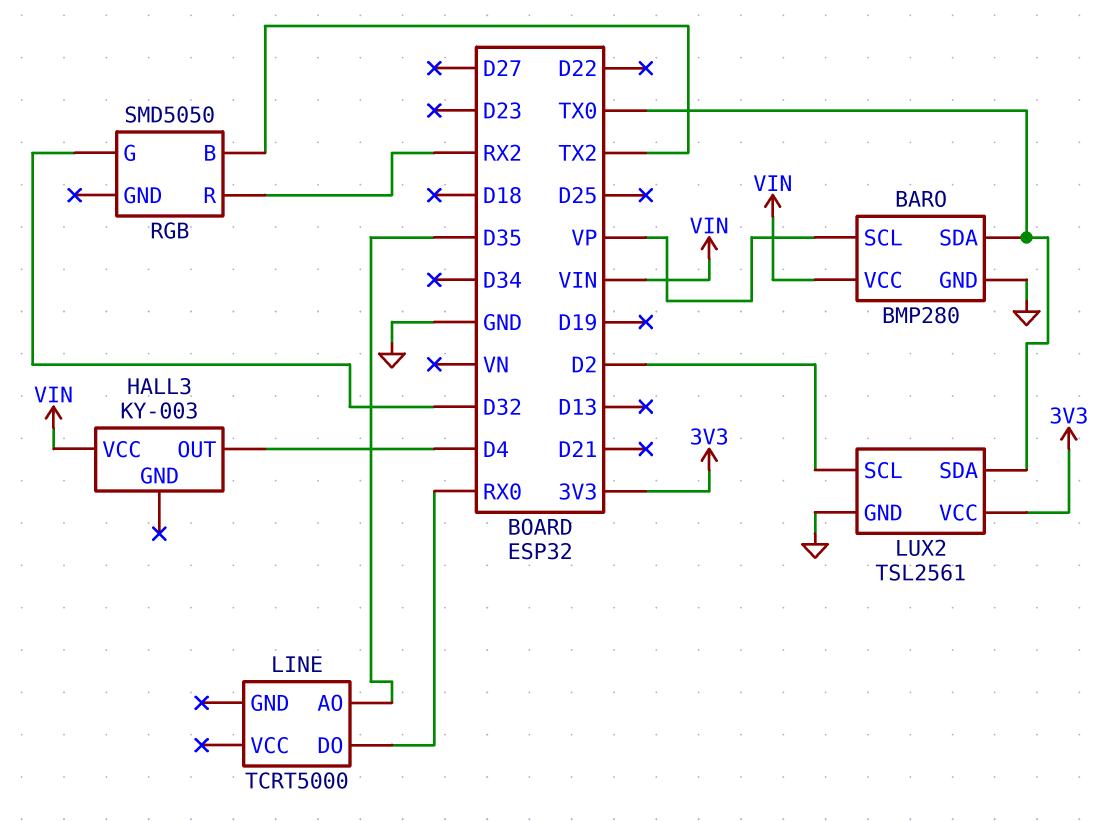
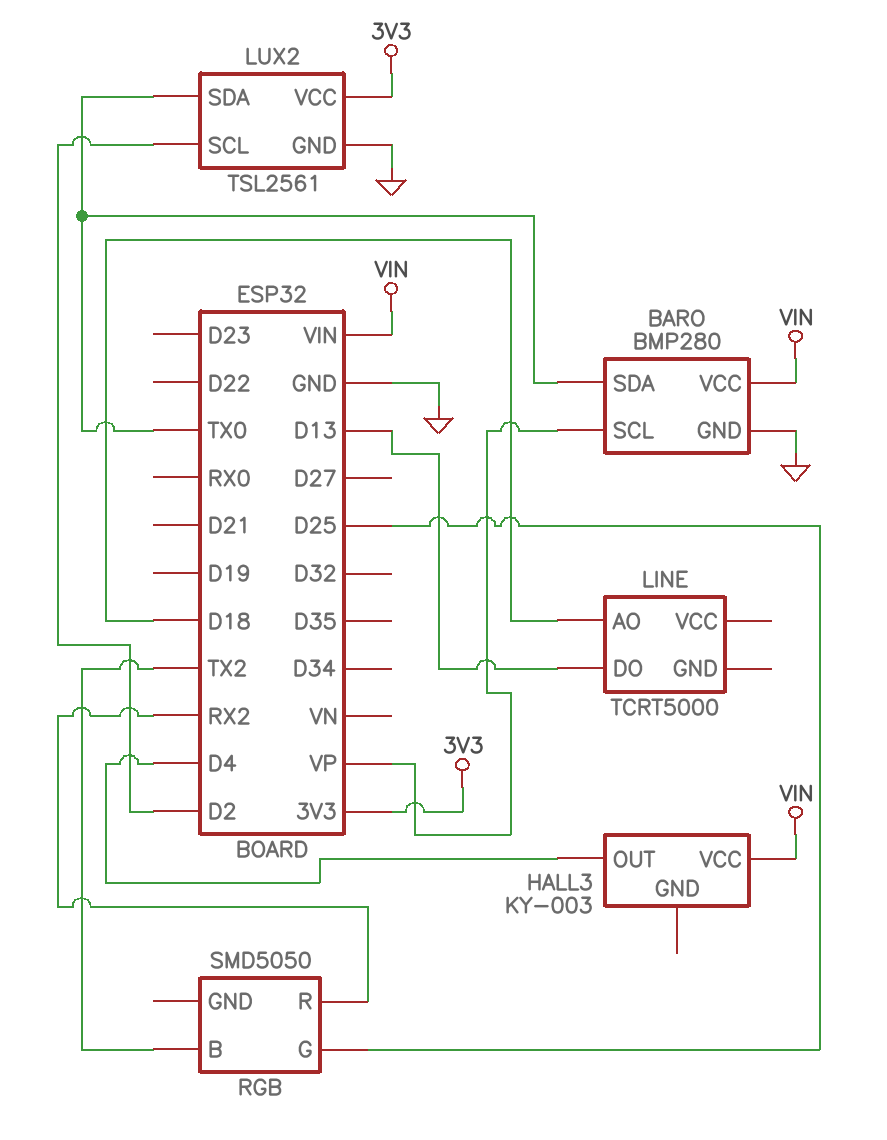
LINE pin AO: D35 -> D18
LINE pin DO: RX0 -> D13
RGB pin G: D32 -> D25

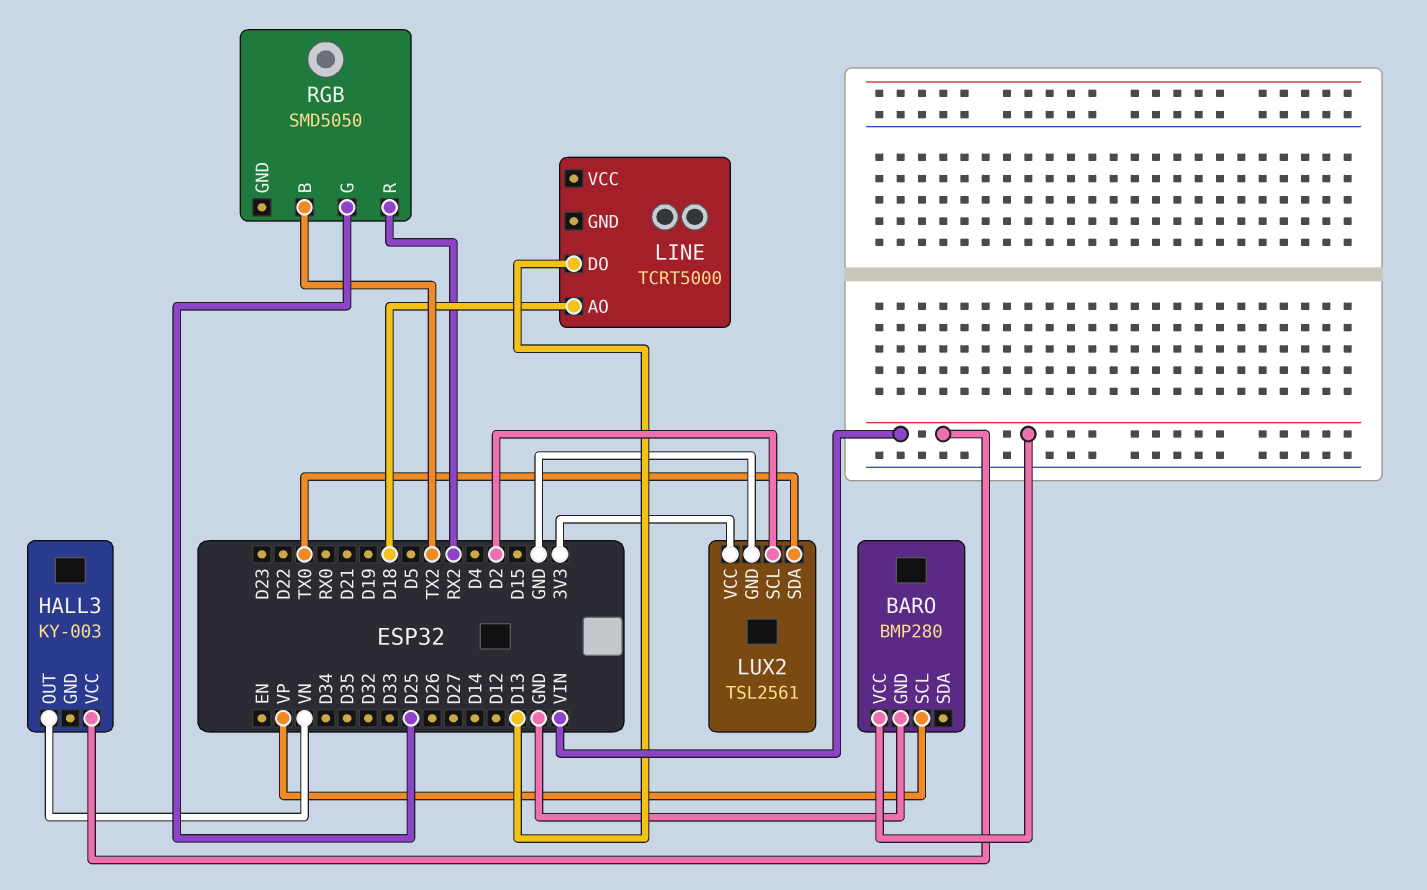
BARO pin SDA: TX0 -> none
HALL3 pin OUT: D4 -> VN

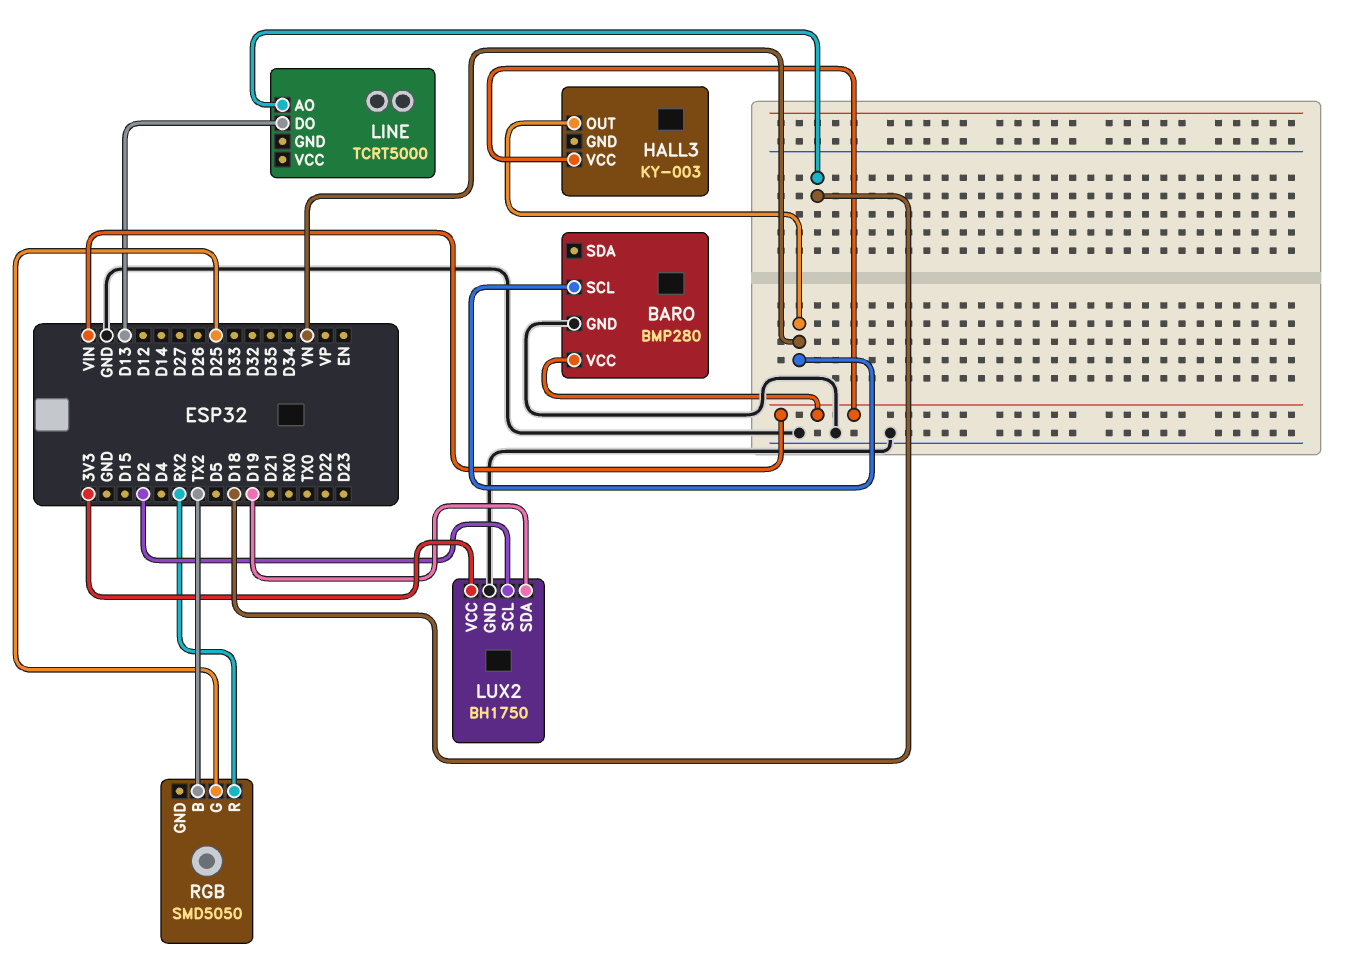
BARO pin SCL: VP -> VN
LUX2: TSL2561 -> BH1750
LUX2 pin SDA: TX0 -> D19

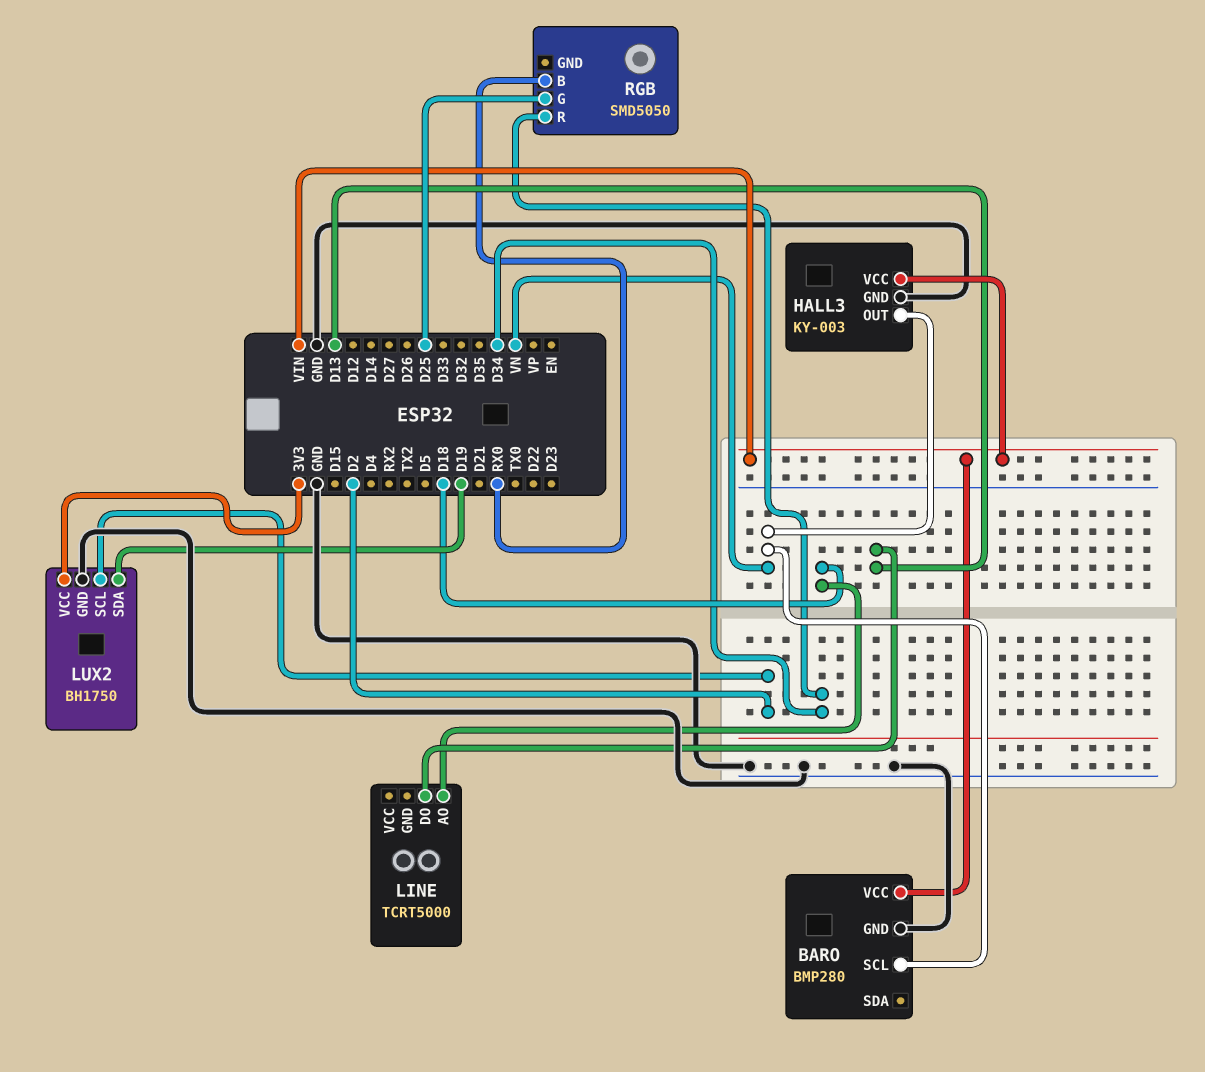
HALL3 pin GND: none -> GND
RGB pin B: TX2 -> RX0
RGB pin R: RX2 -> D34

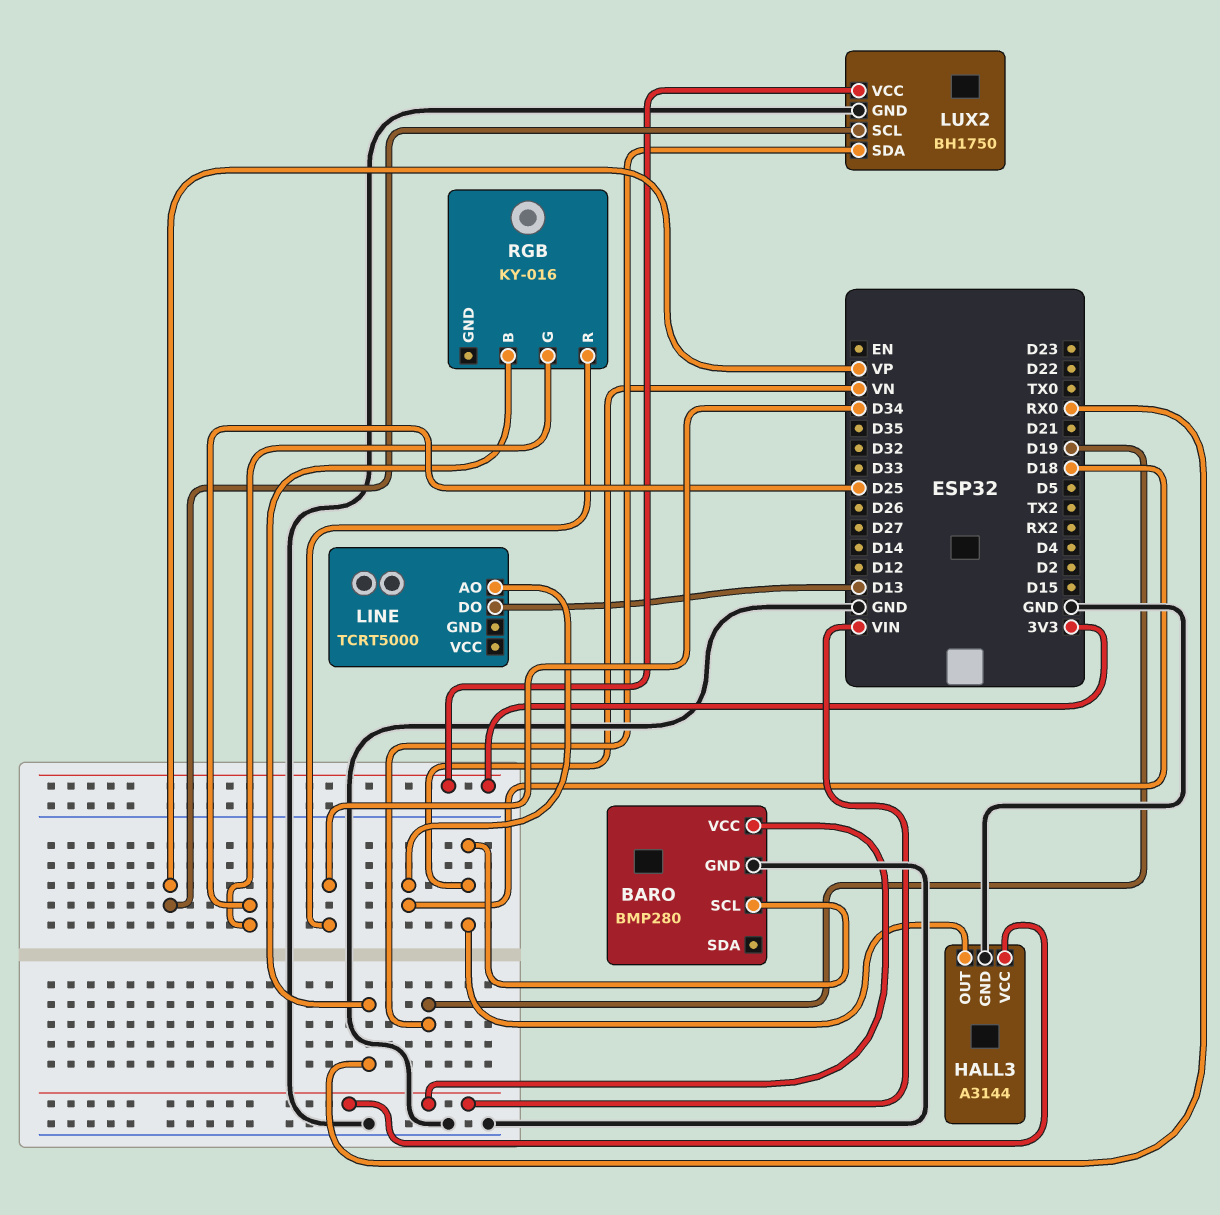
HALL3: KY-003 -> A3144
LUX2 pin SCL: D2 -> VP
RGB: SMD5050 -> KY-016

